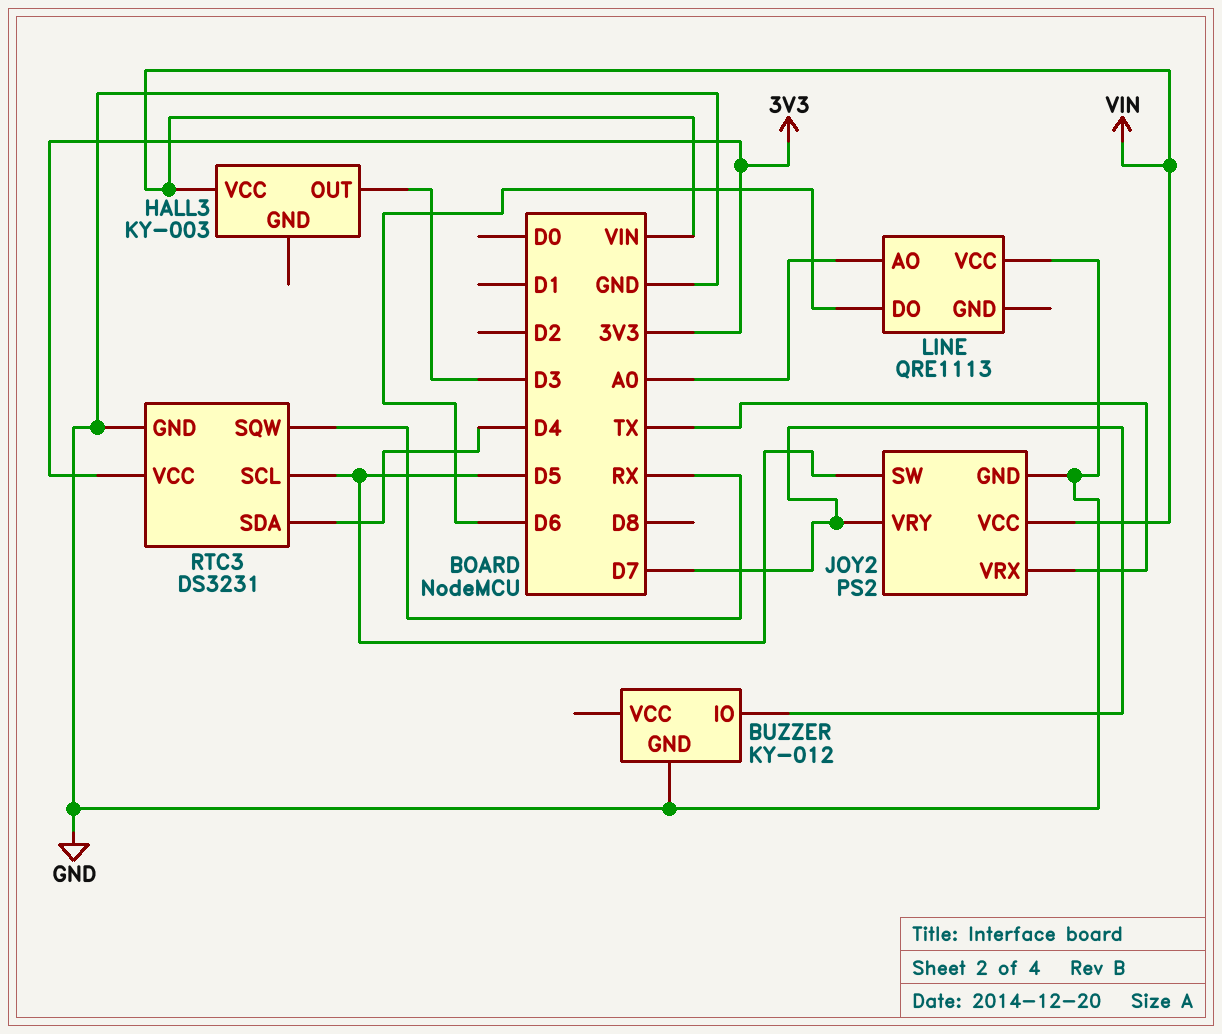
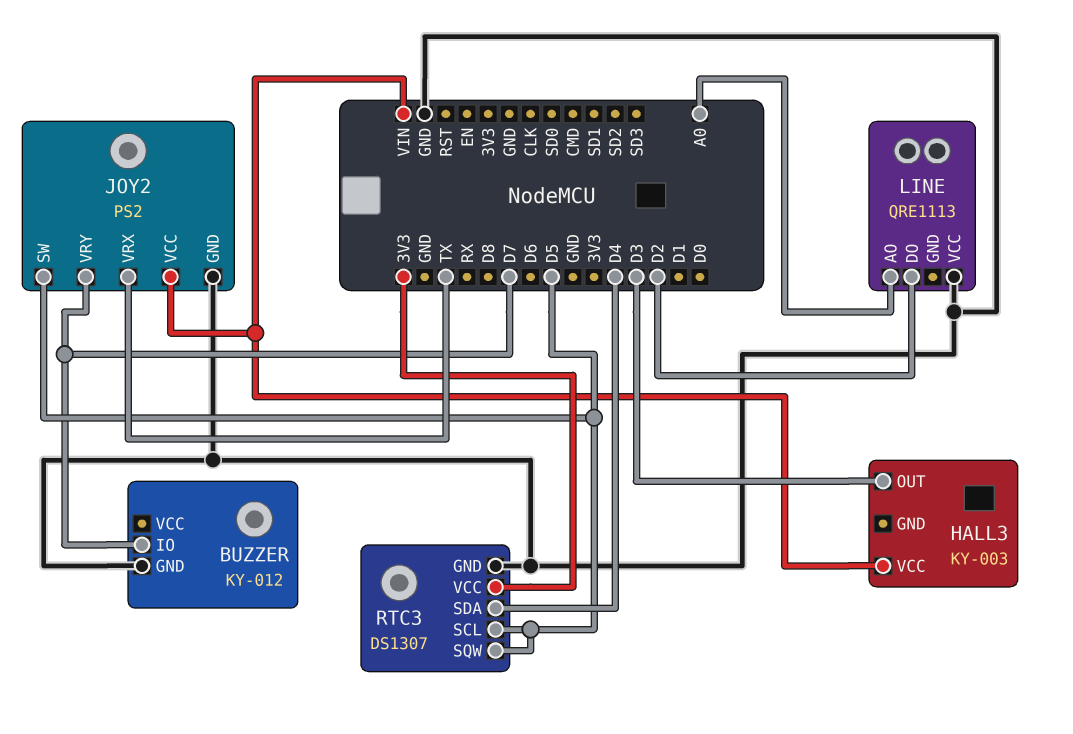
LINE pin DO: D6 -> D2
RTC3: DS3231 -> DS1307
RTC3 pin SQW: RX -> D5

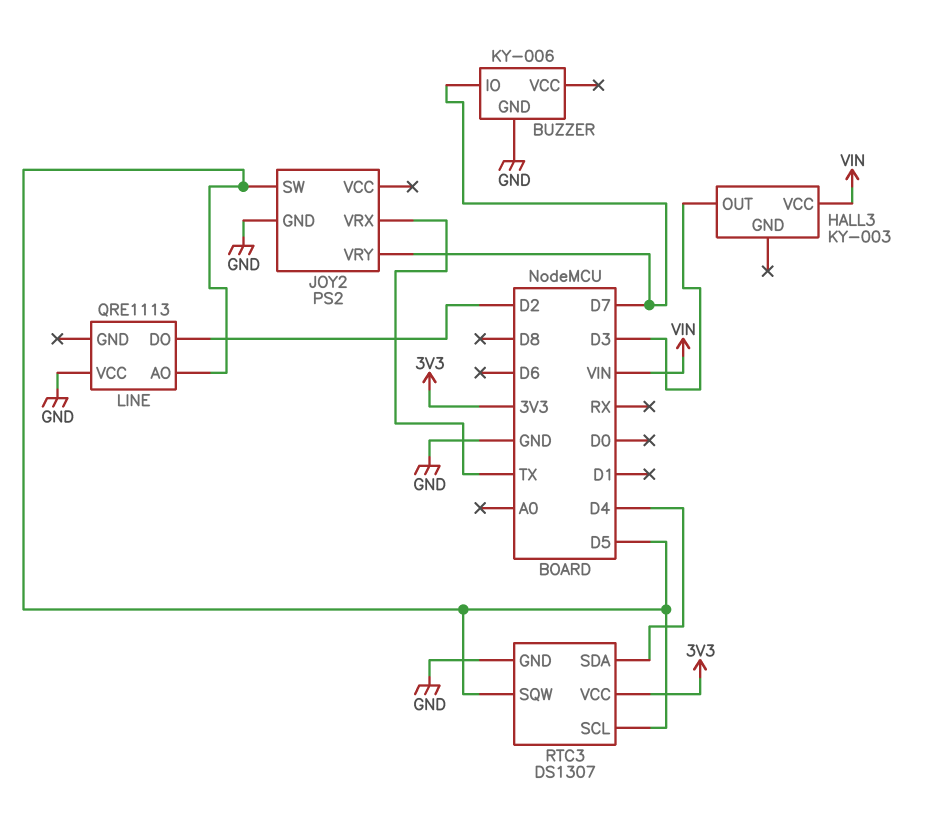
BUZZER: KY-012 -> KY-006
JOY2 pin VCC: VIN -> none
LINE pin AO: A0 -> D5

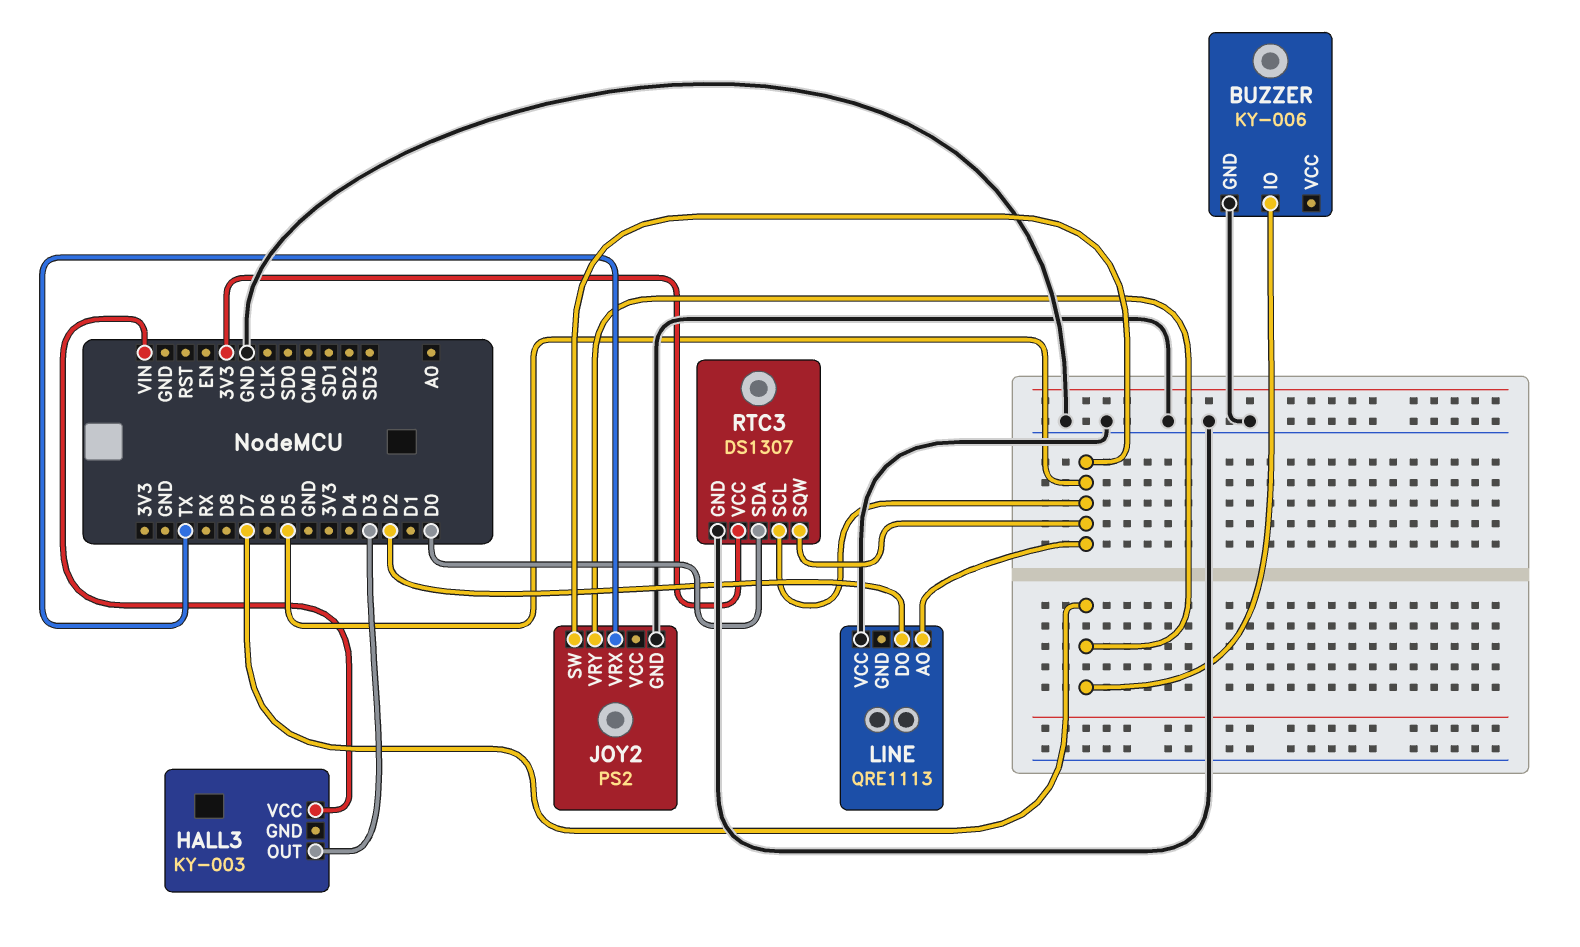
RTC3 pin SDA: D4 -> D0

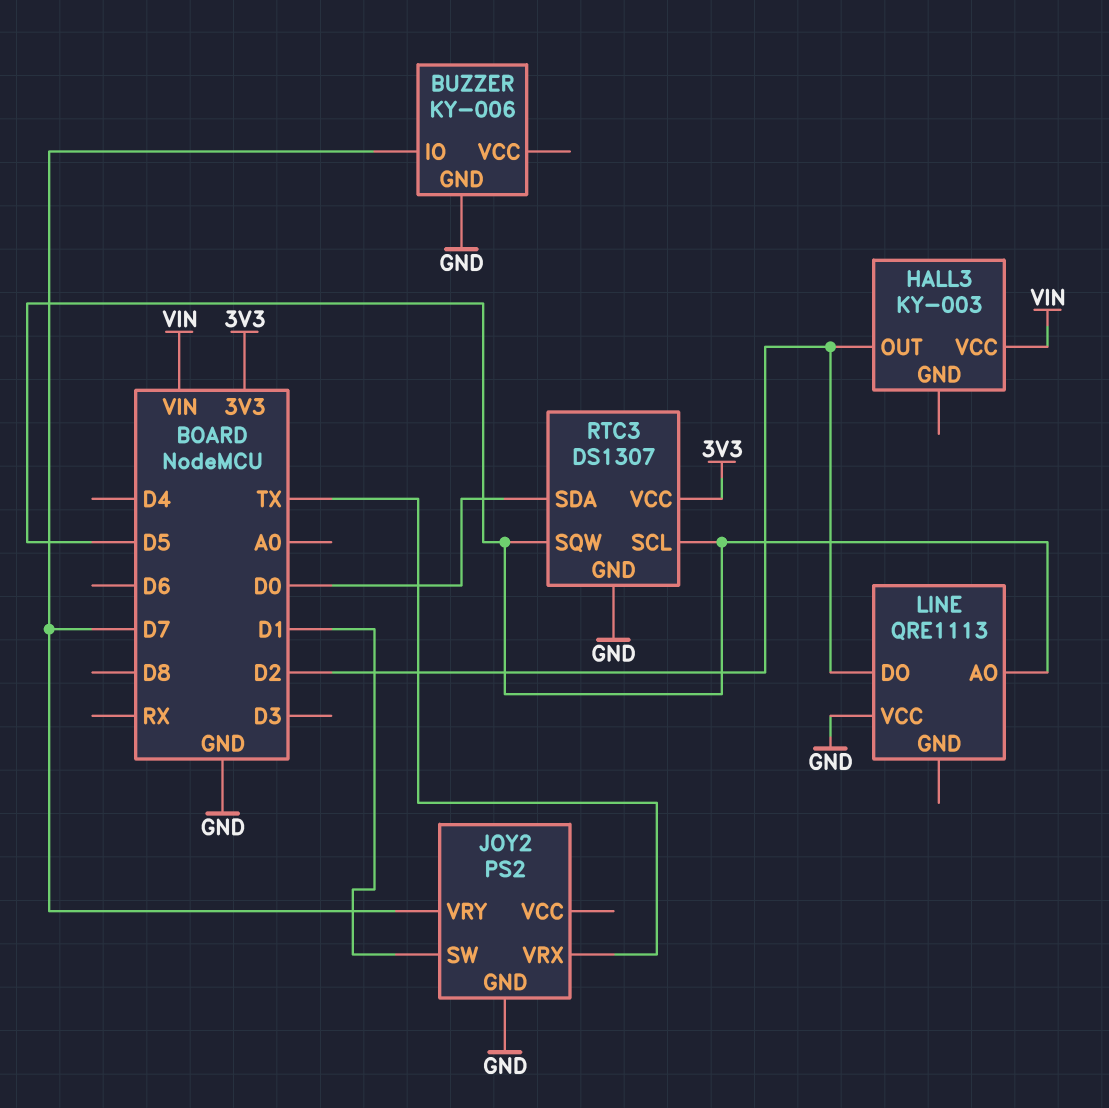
HALL3 pin OUT: D3 -> D2
JOY2 pin SW: D5 -> D1

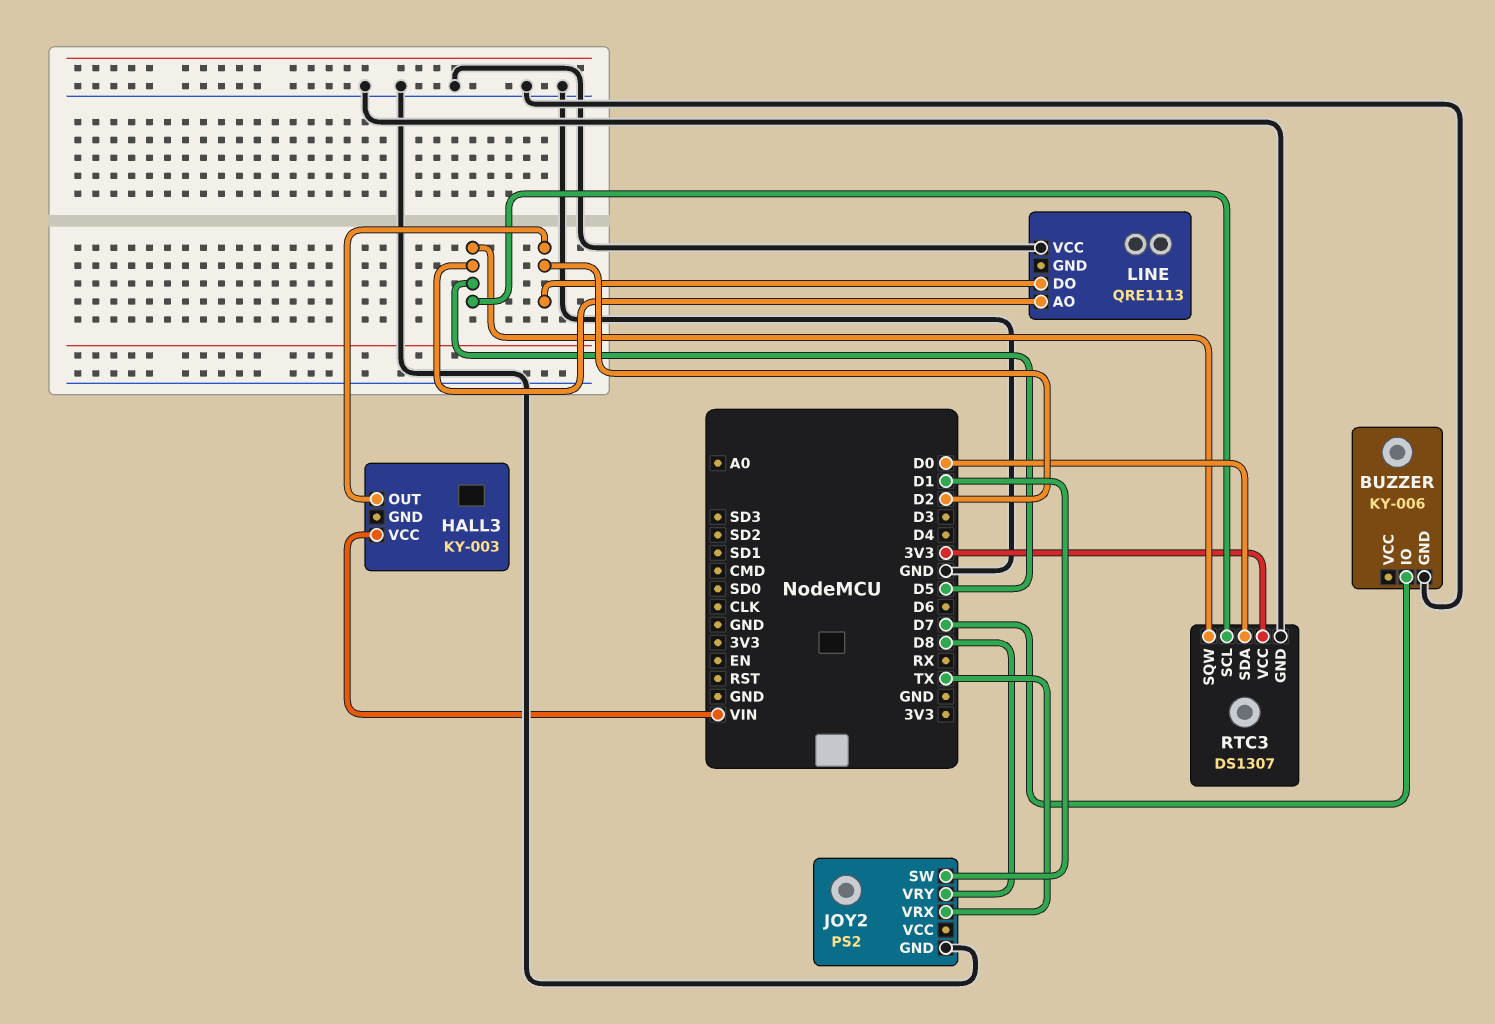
JOY2 pin VRY: D7 -> D8

